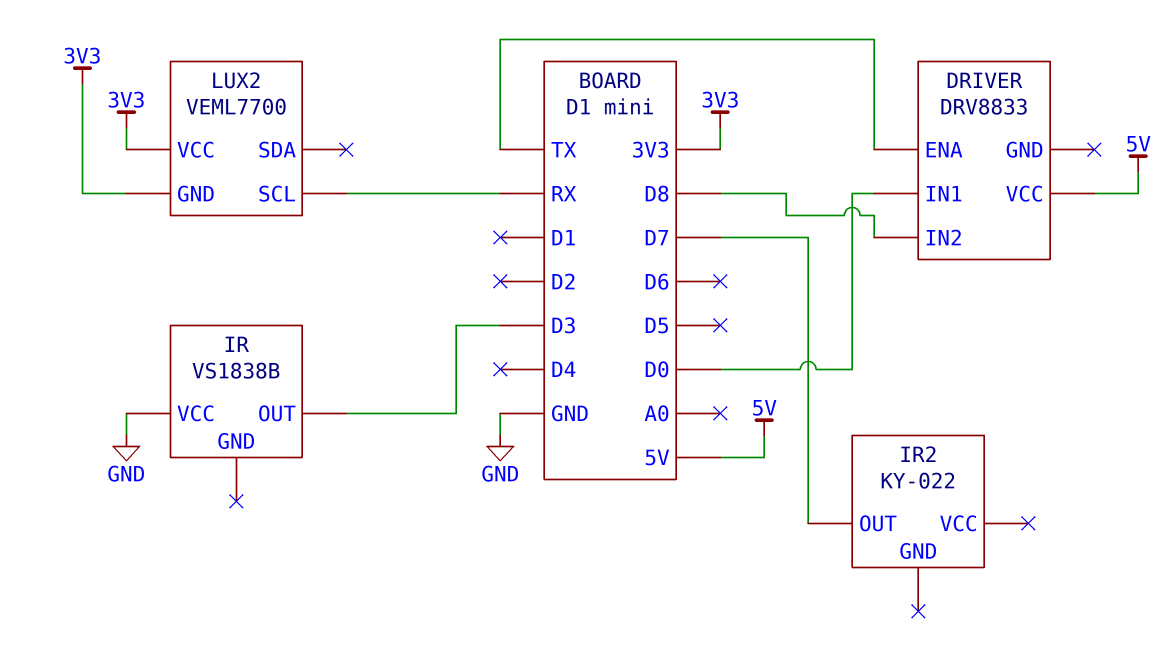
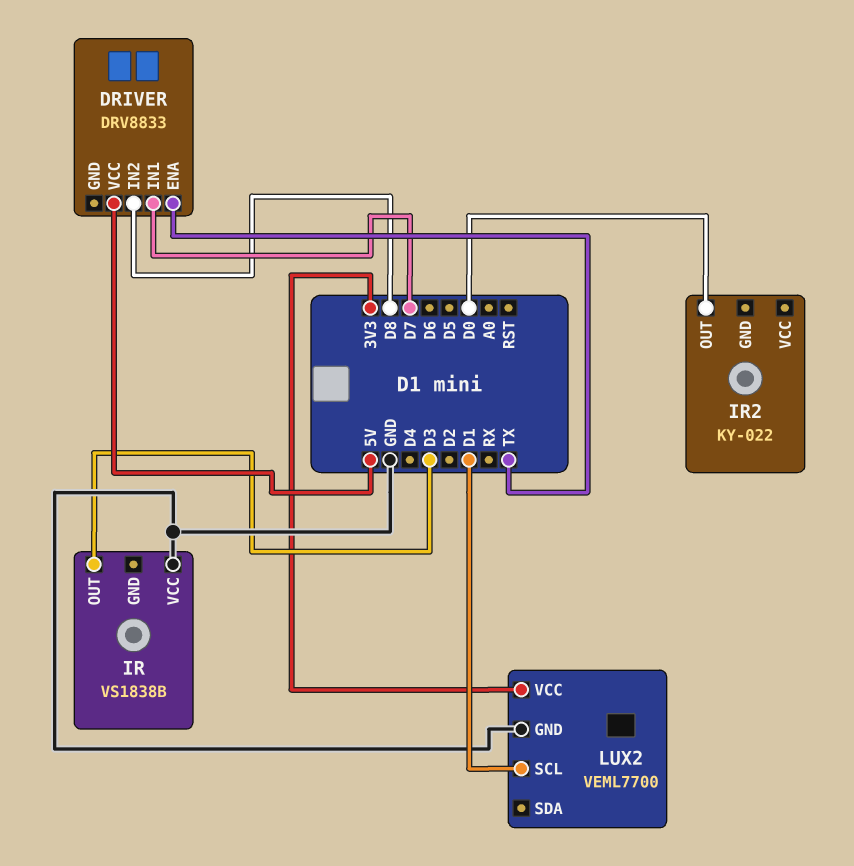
DRIVER pin IN1: D0 -> D7
IR2 pin OUT: D7 -> D0
LUX2 pin GND: 3V3 -> GND
LUX2 pin SCL: RX -> D1

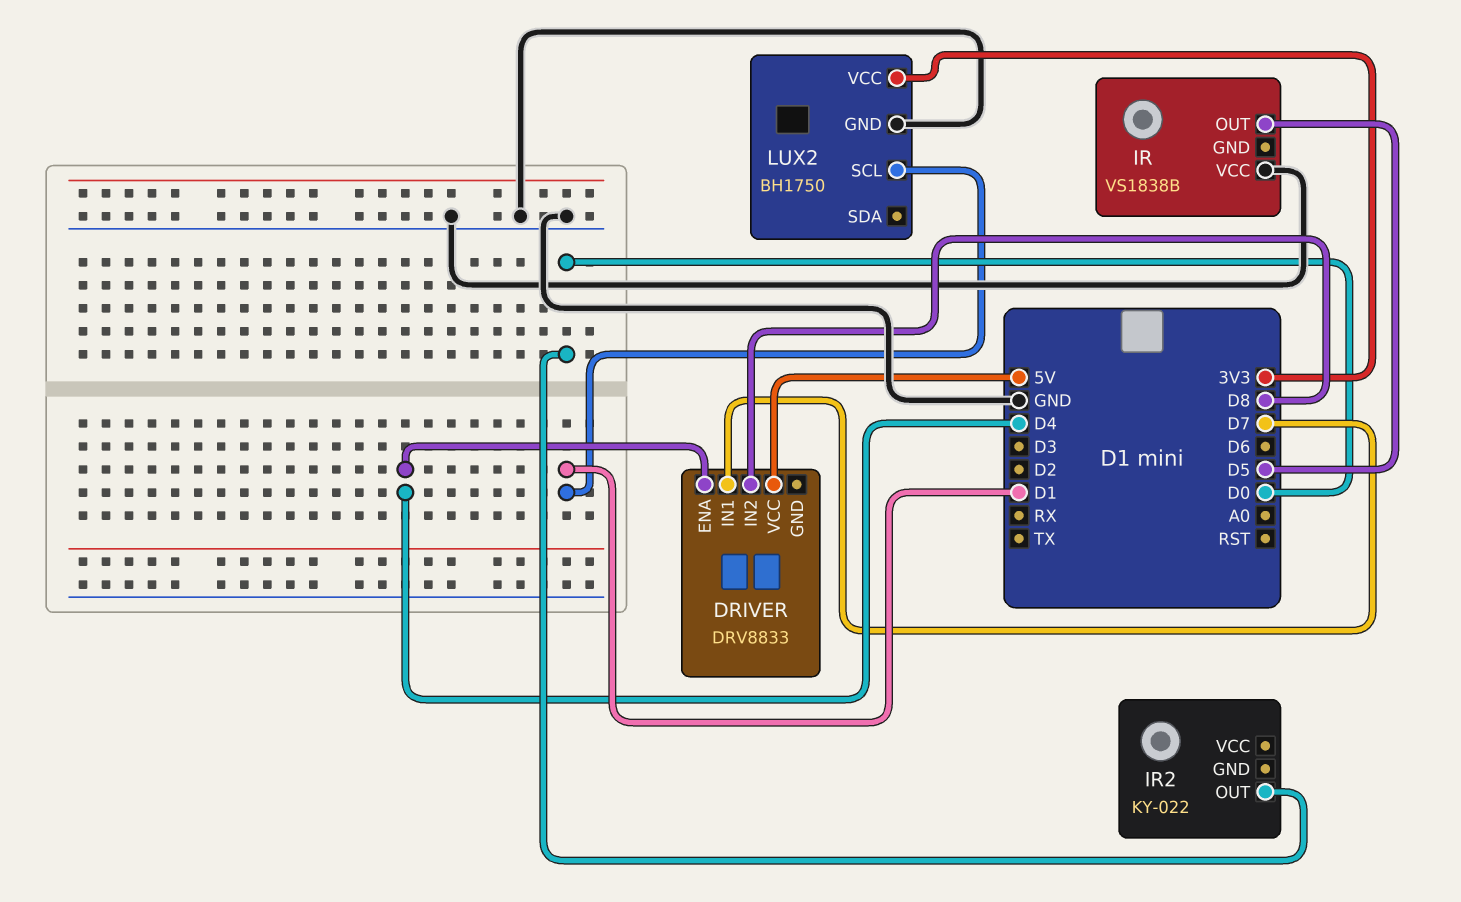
DRIVER pin ENA: TX -> D4
IR pin OUT: D3 -> D5
LUX2: VEML7700 -> BH1750

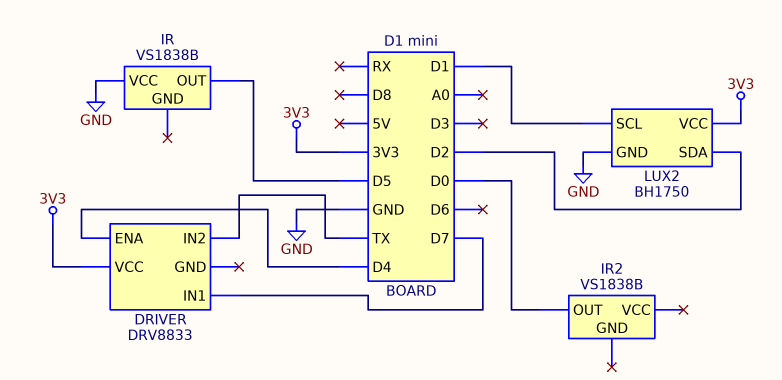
DRIVER pin IN2: D8 -> TX
DRIVER pin VCC: 5V -> 3V3
IR2: KY-022 -> VS1838B
LUX2 pin SDA: none -> D2

